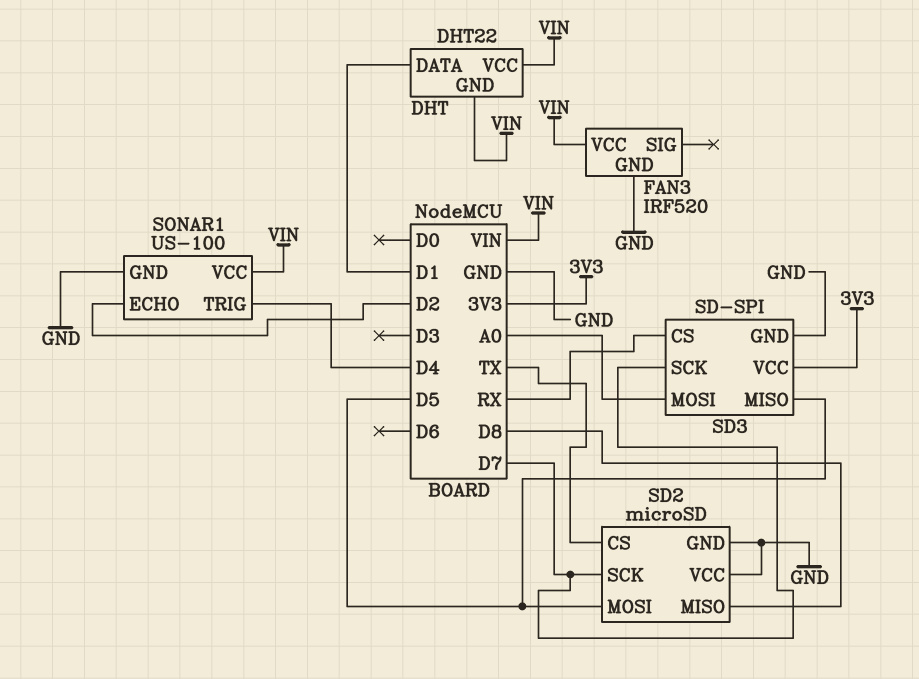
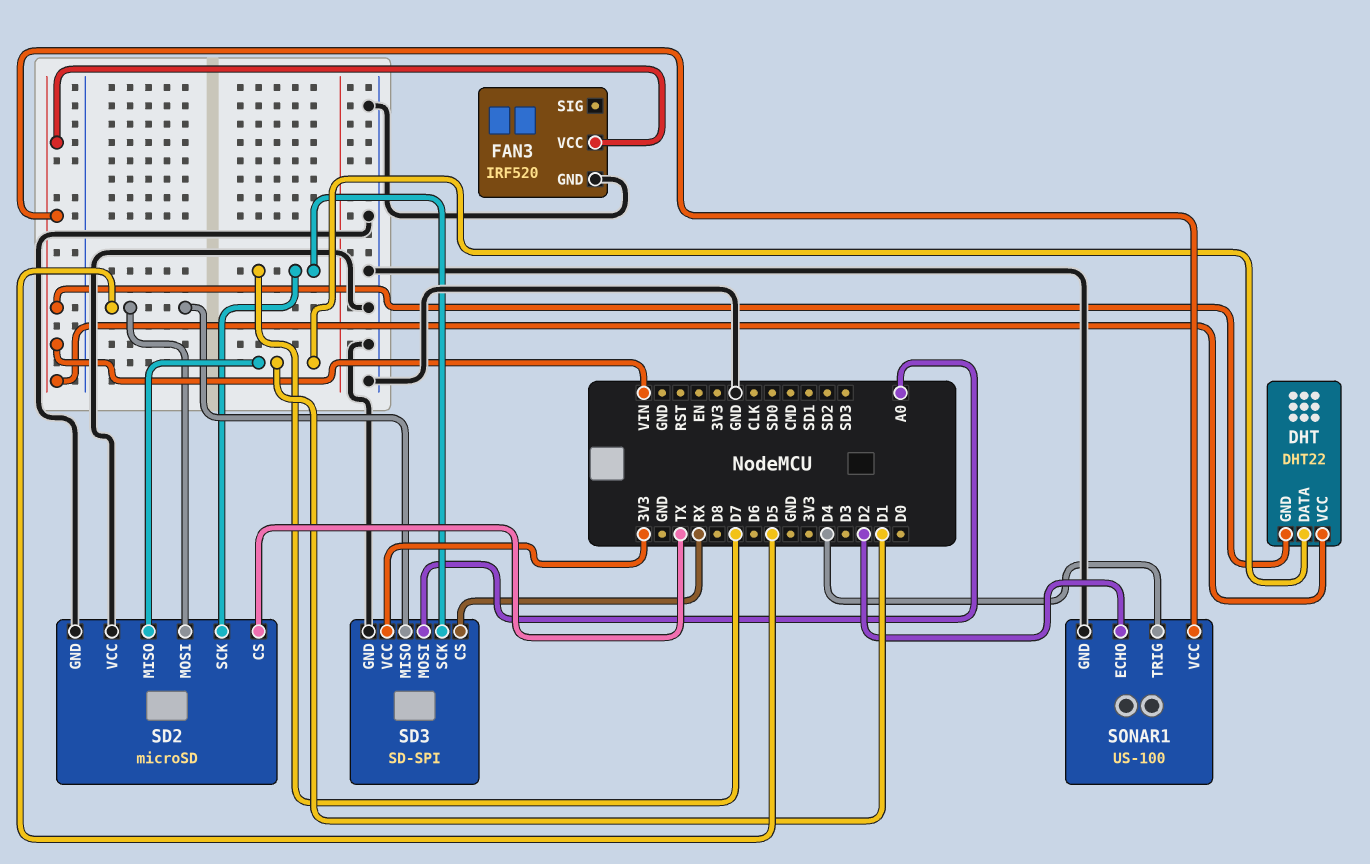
SD2 pin MISO: D8 -> D1

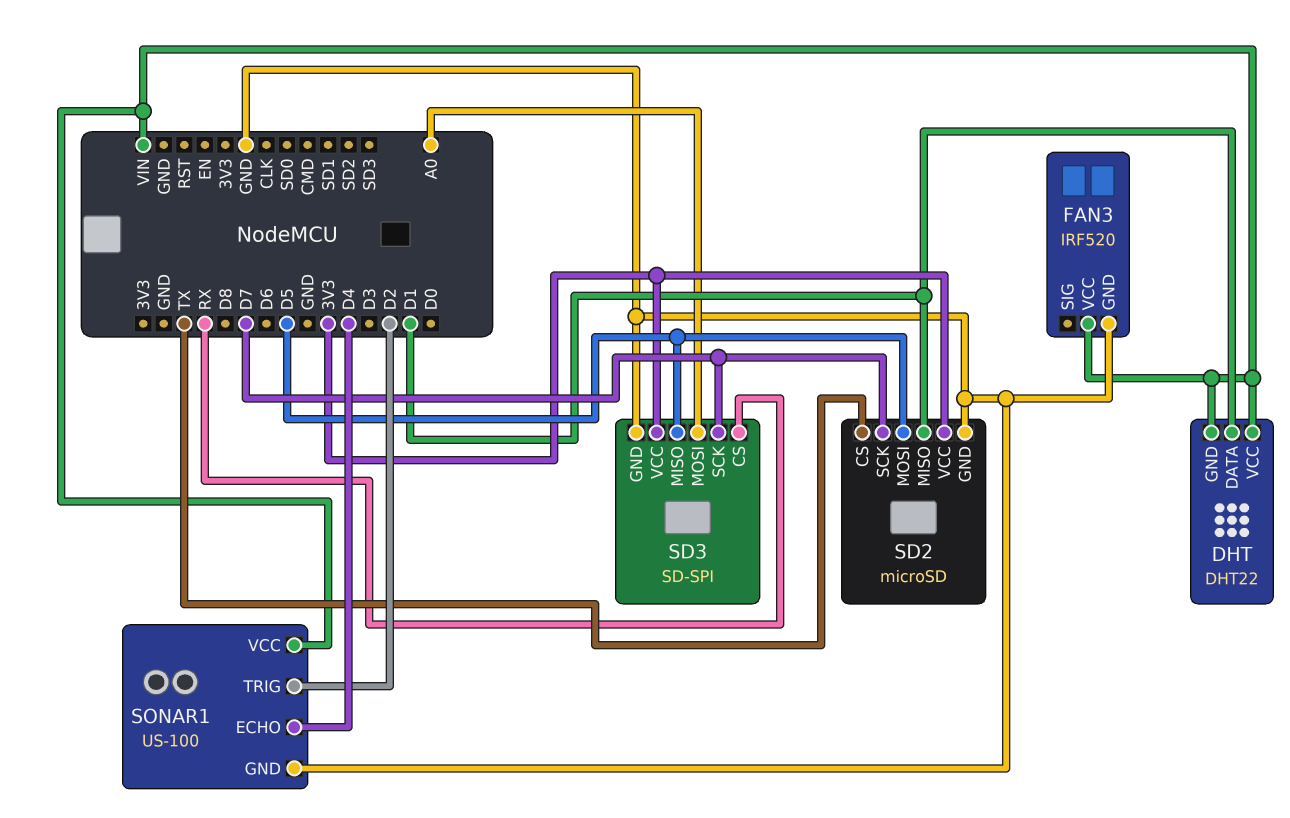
SD2 pin VCC: GND -> 3V3
SONAR1 pin ECHO: D2 -> D4
SONAR1 pin TRIG: D4 -> D2

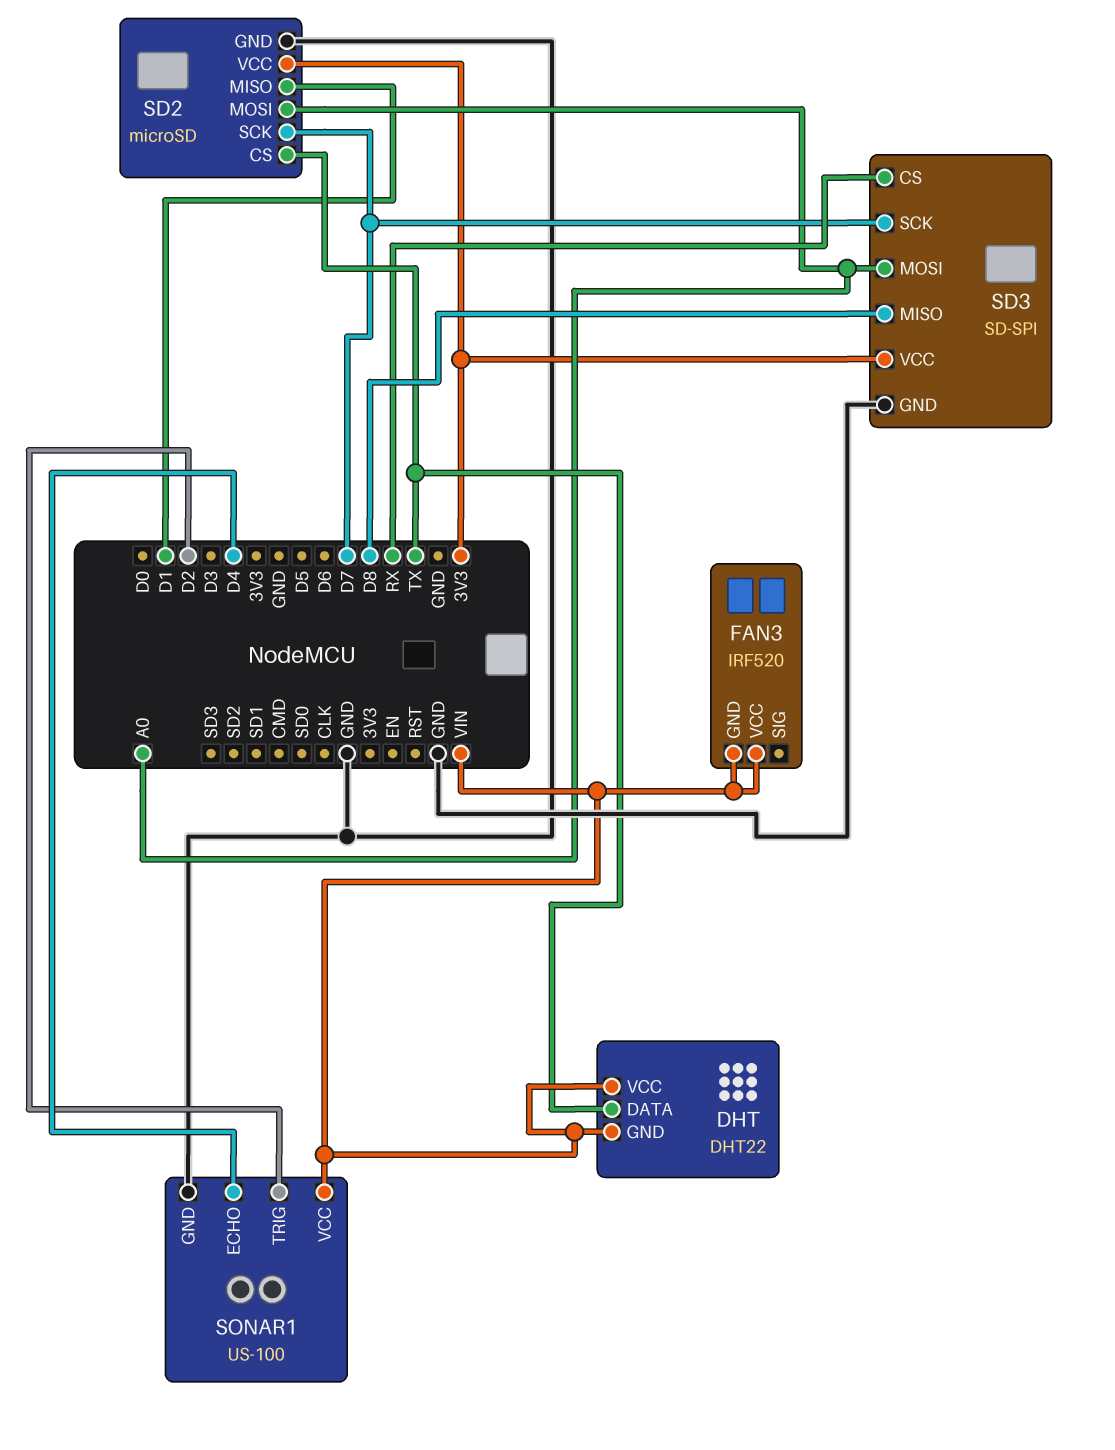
DHT pin DATA: D1 -> TX
FAN3 pin GND: GND -> VIN
SD2 pin MOSI: D5 -> A0
SD3 pin MISO: D5 -> D8

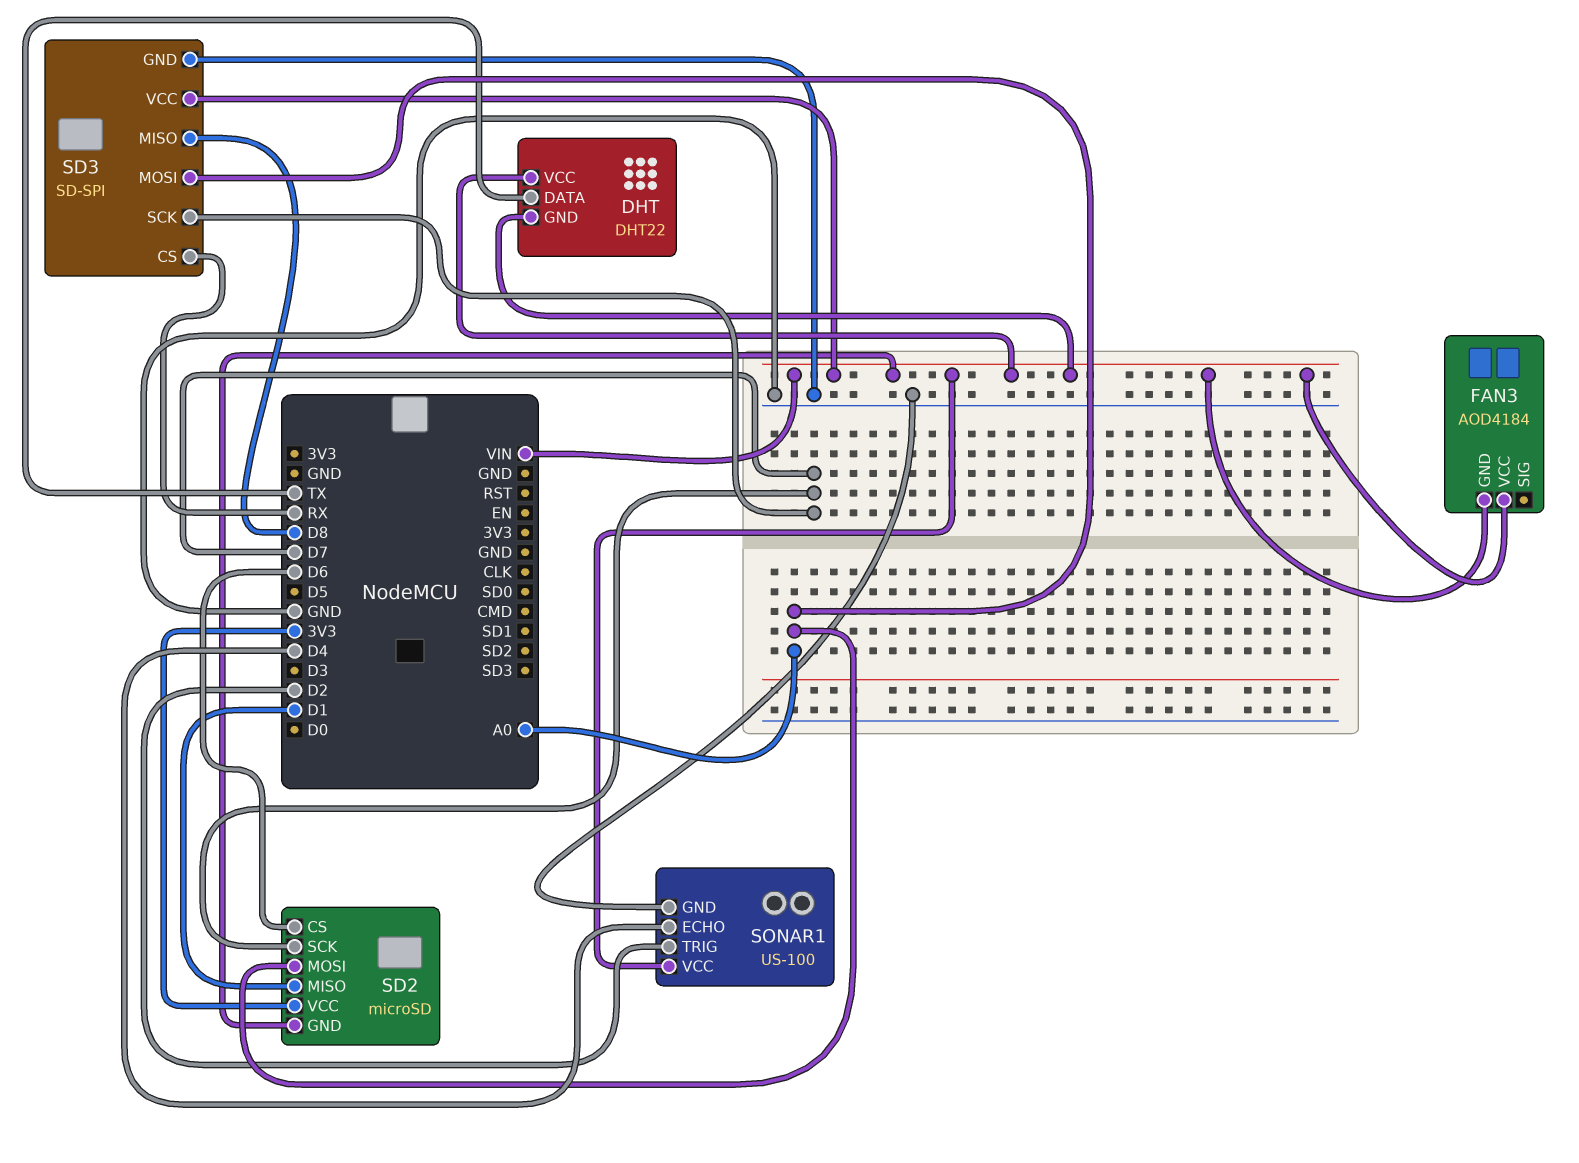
FAN3: IRF520 -> AOD4184
SD2 pin CS: TX -> D6
SD2 pin GND: GND -> VIN
SD3 pin VCC: 3V3 -> VIN

